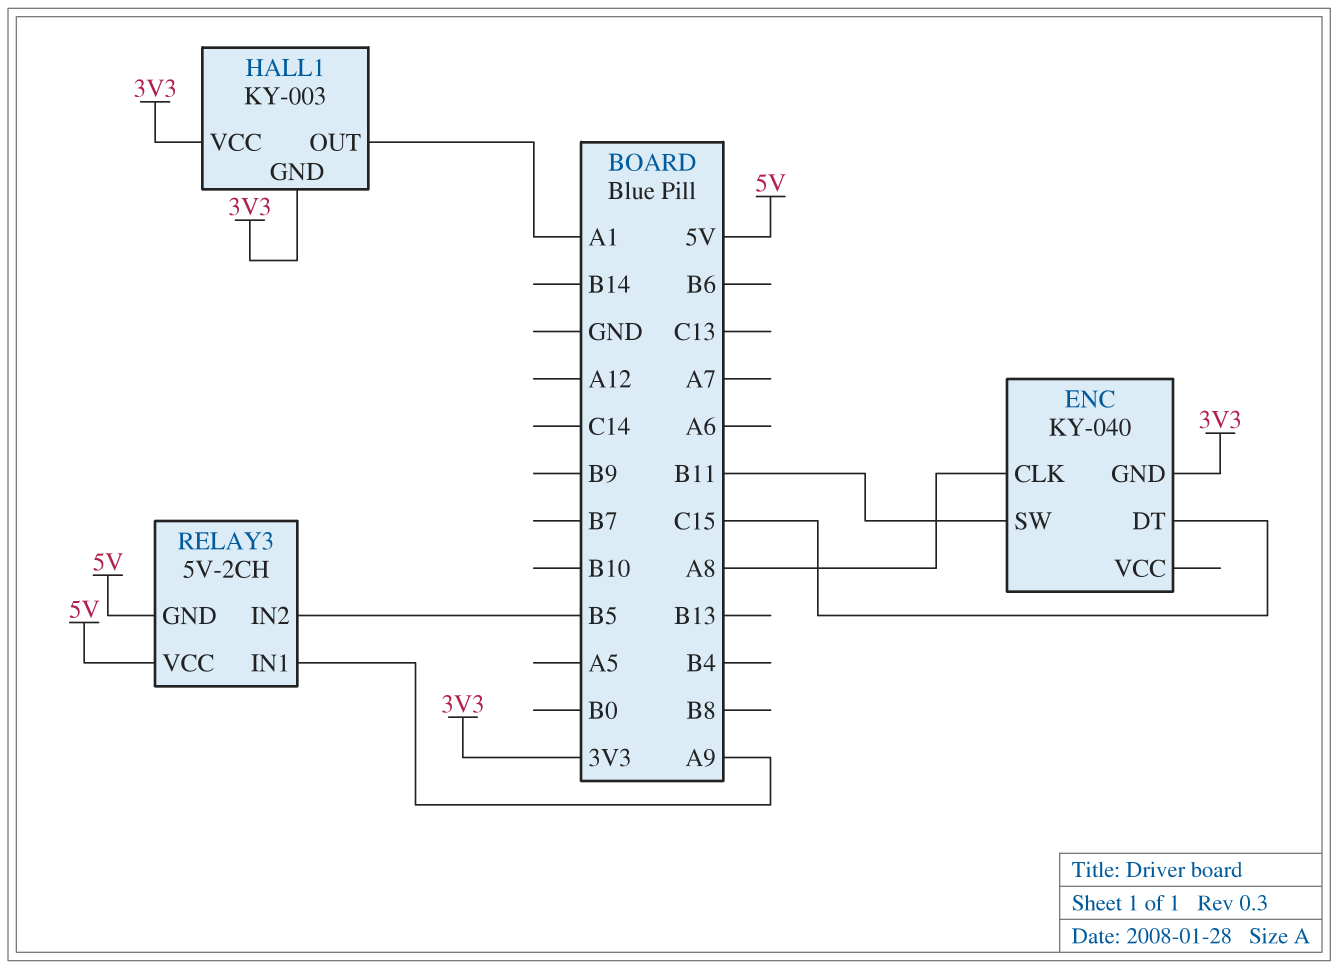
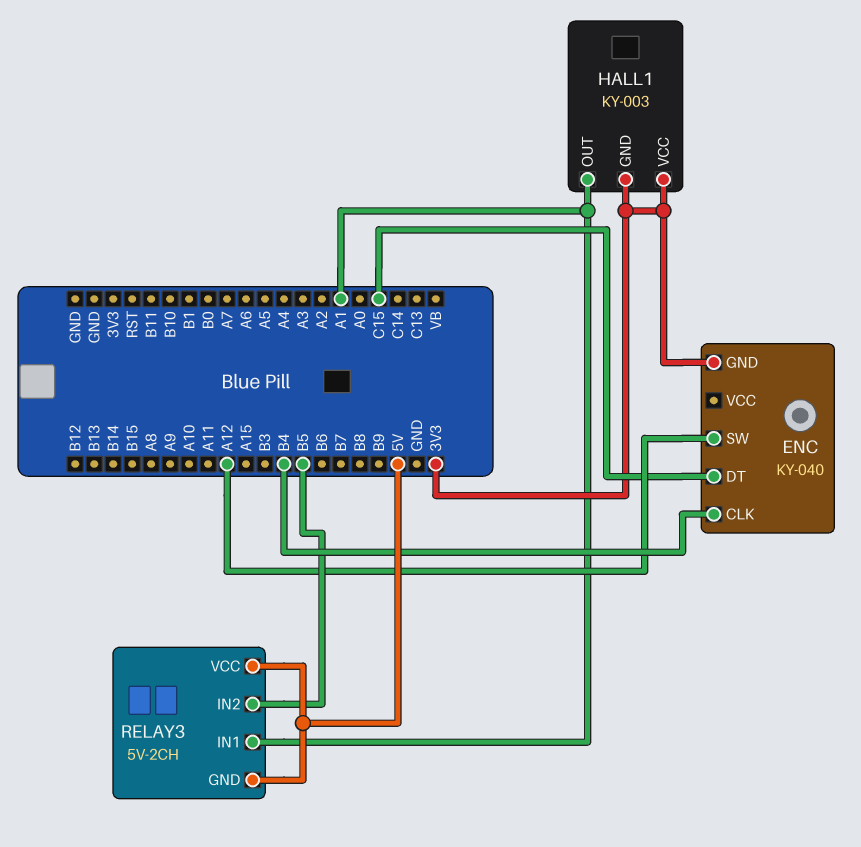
ENC pin CLK: A8 -> B4
ENC pin SW: B11 -> A12
RELAY3 pin IN1: A9 -> A1

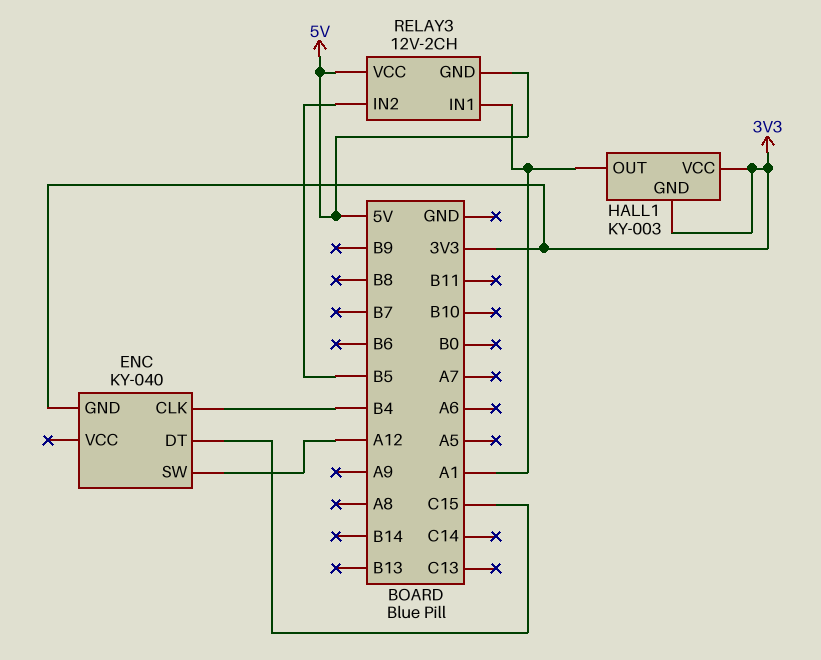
RELAY3: 5V-2CH -> 12V-2CH

